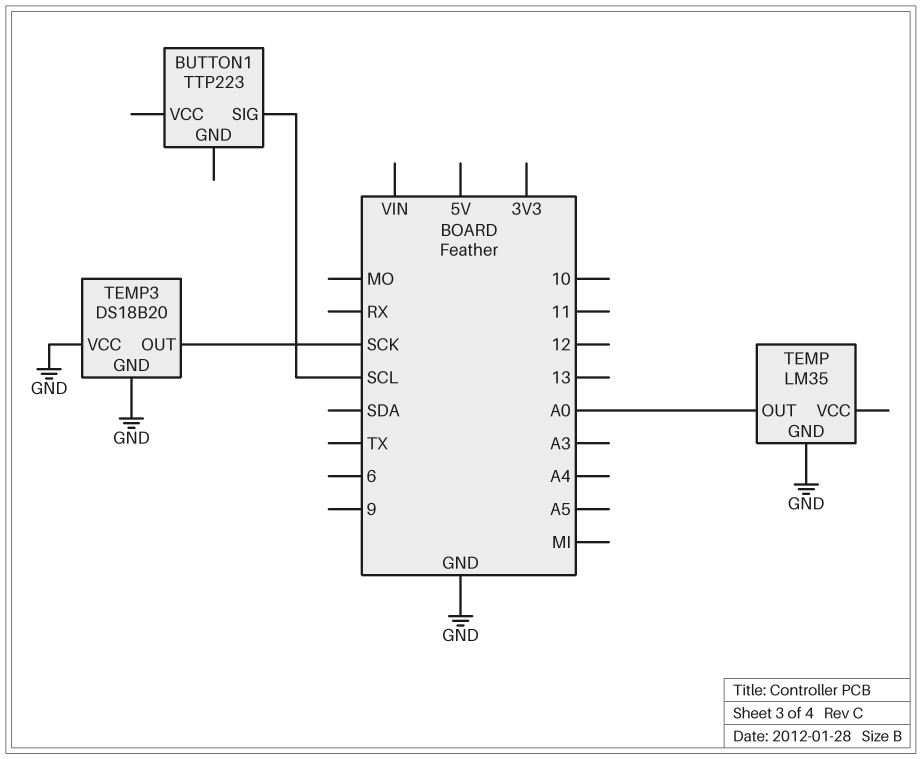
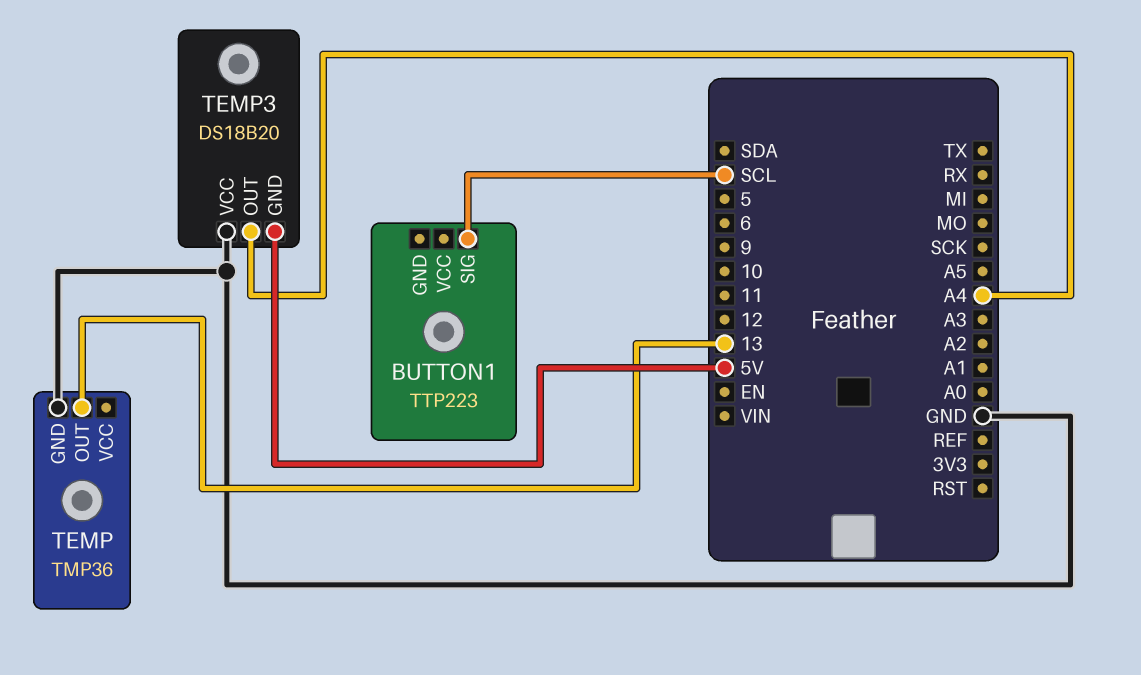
TEMP: LM35 -> TMP36
TEMP pin OUT: A0 -> 13
TEMP3 pin GND: GND -> 5V
TEMP3 pin OUT: SCK -> A4

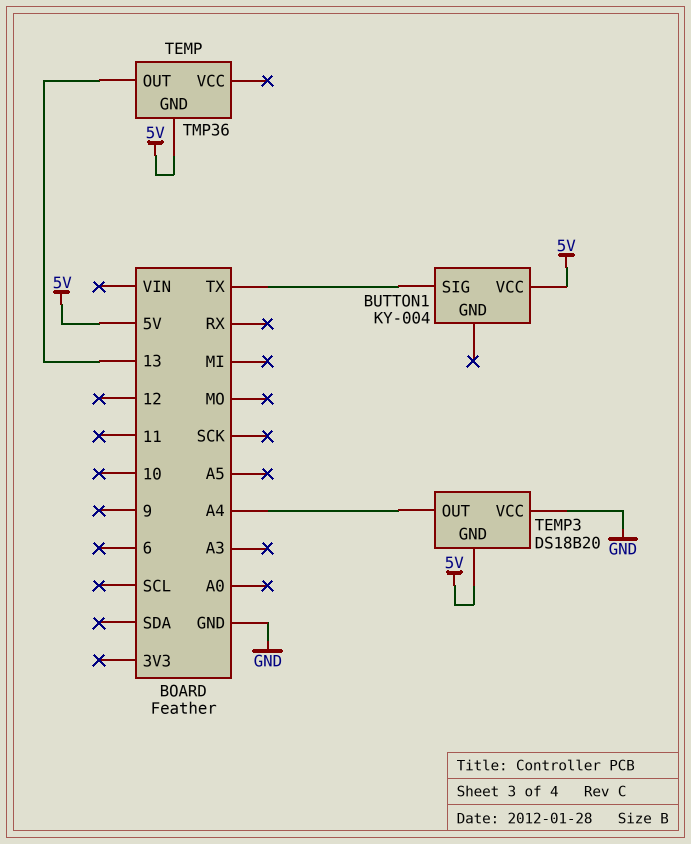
BUTTON1: TTP223 -> KY-004
BUTTON1 pin SIG: SCL -> TX
BUTTON1 pin VCC: none -> 5V
TEMP pin GND: GND -> 5V

